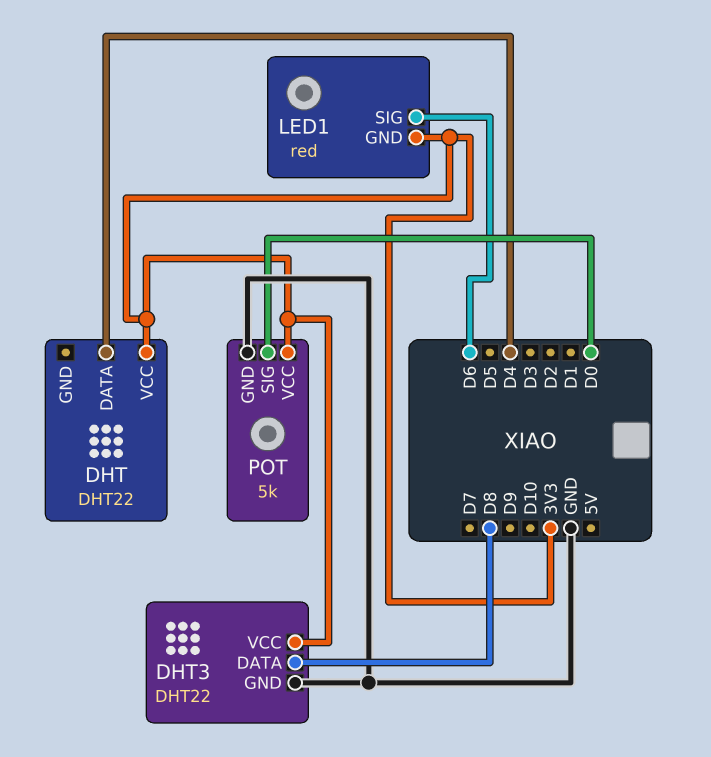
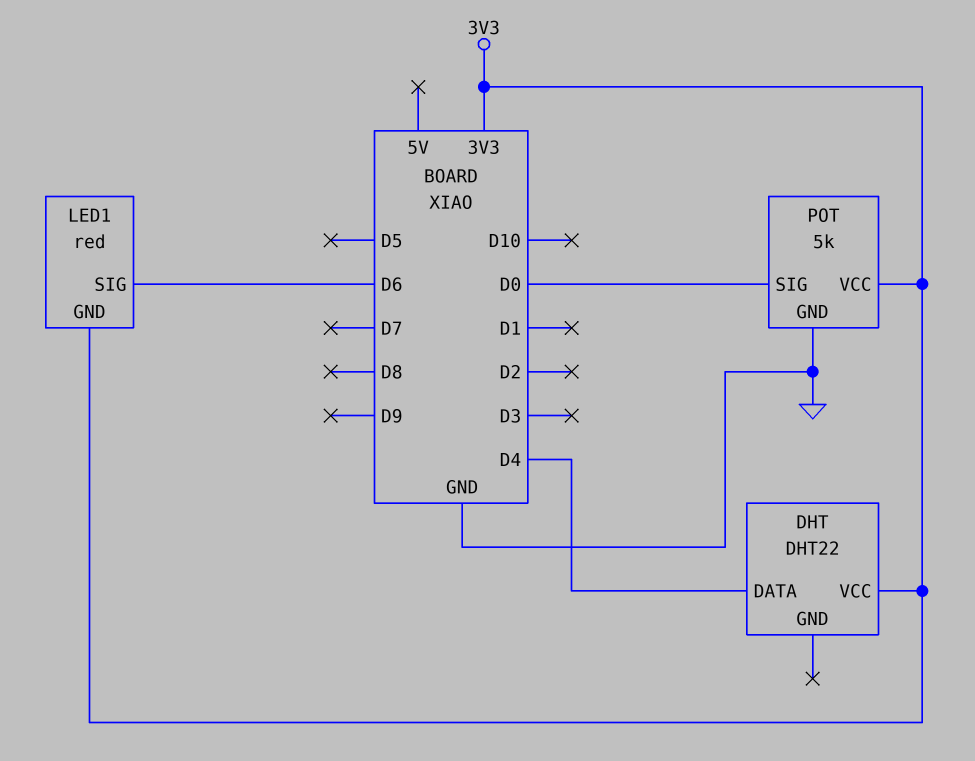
DHT3: DHT22 -> none
DHT3 pin DATA: D8 -> none
DHT3 pin GND: GND -> none
DHT3 pin VCC: 3V3 -> none

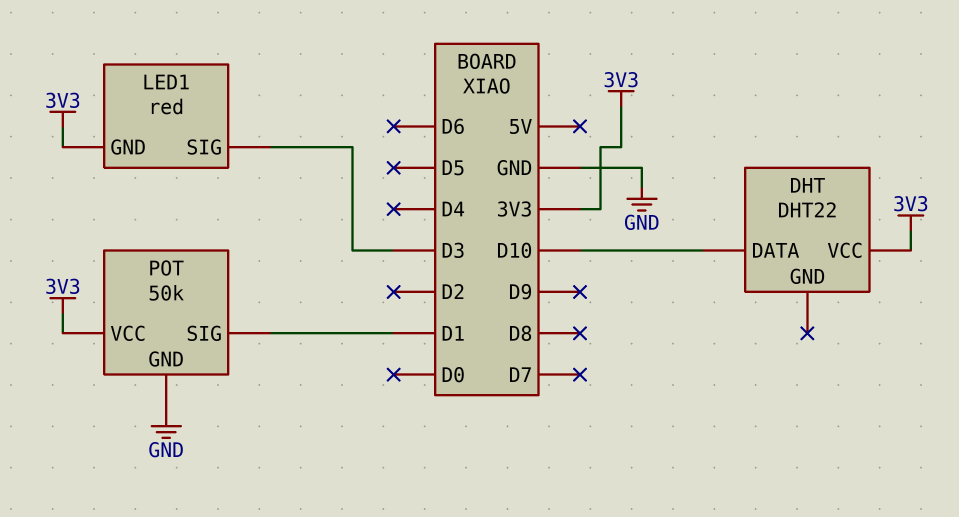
DHT pin DATA: D4 -> D10
LED1 pin SIG: D6 -> D3
POT: 5k -> 50k
POT pin SIG: D0 -> D1

